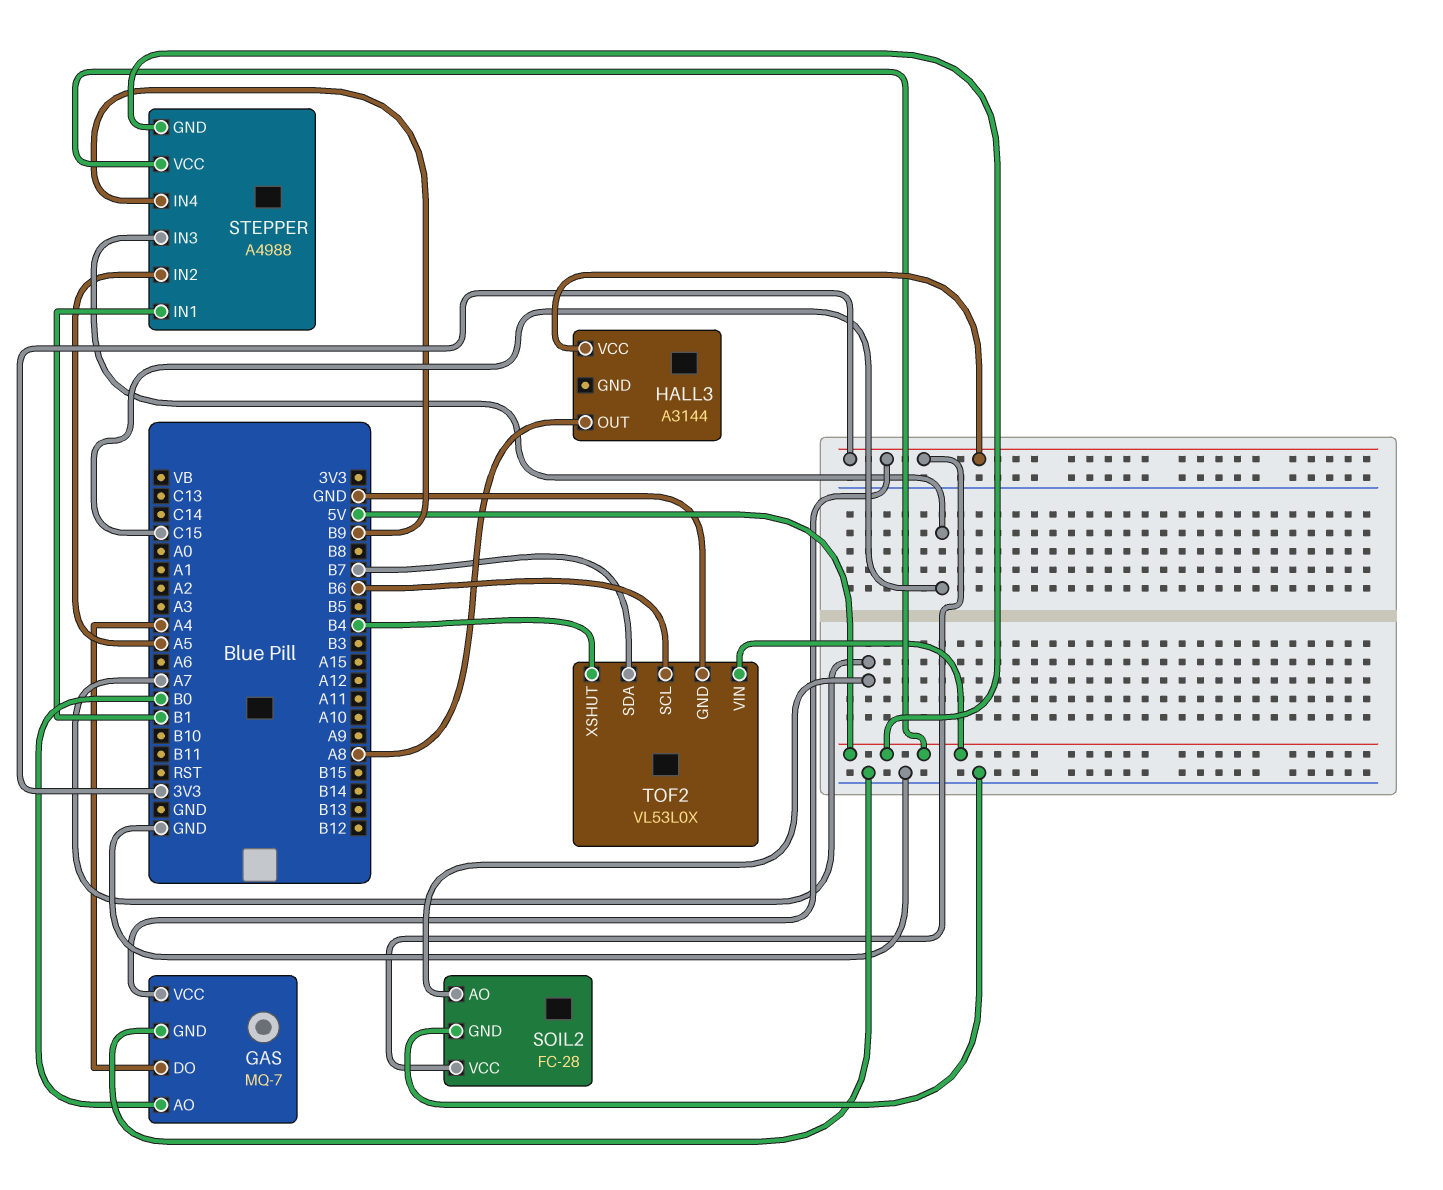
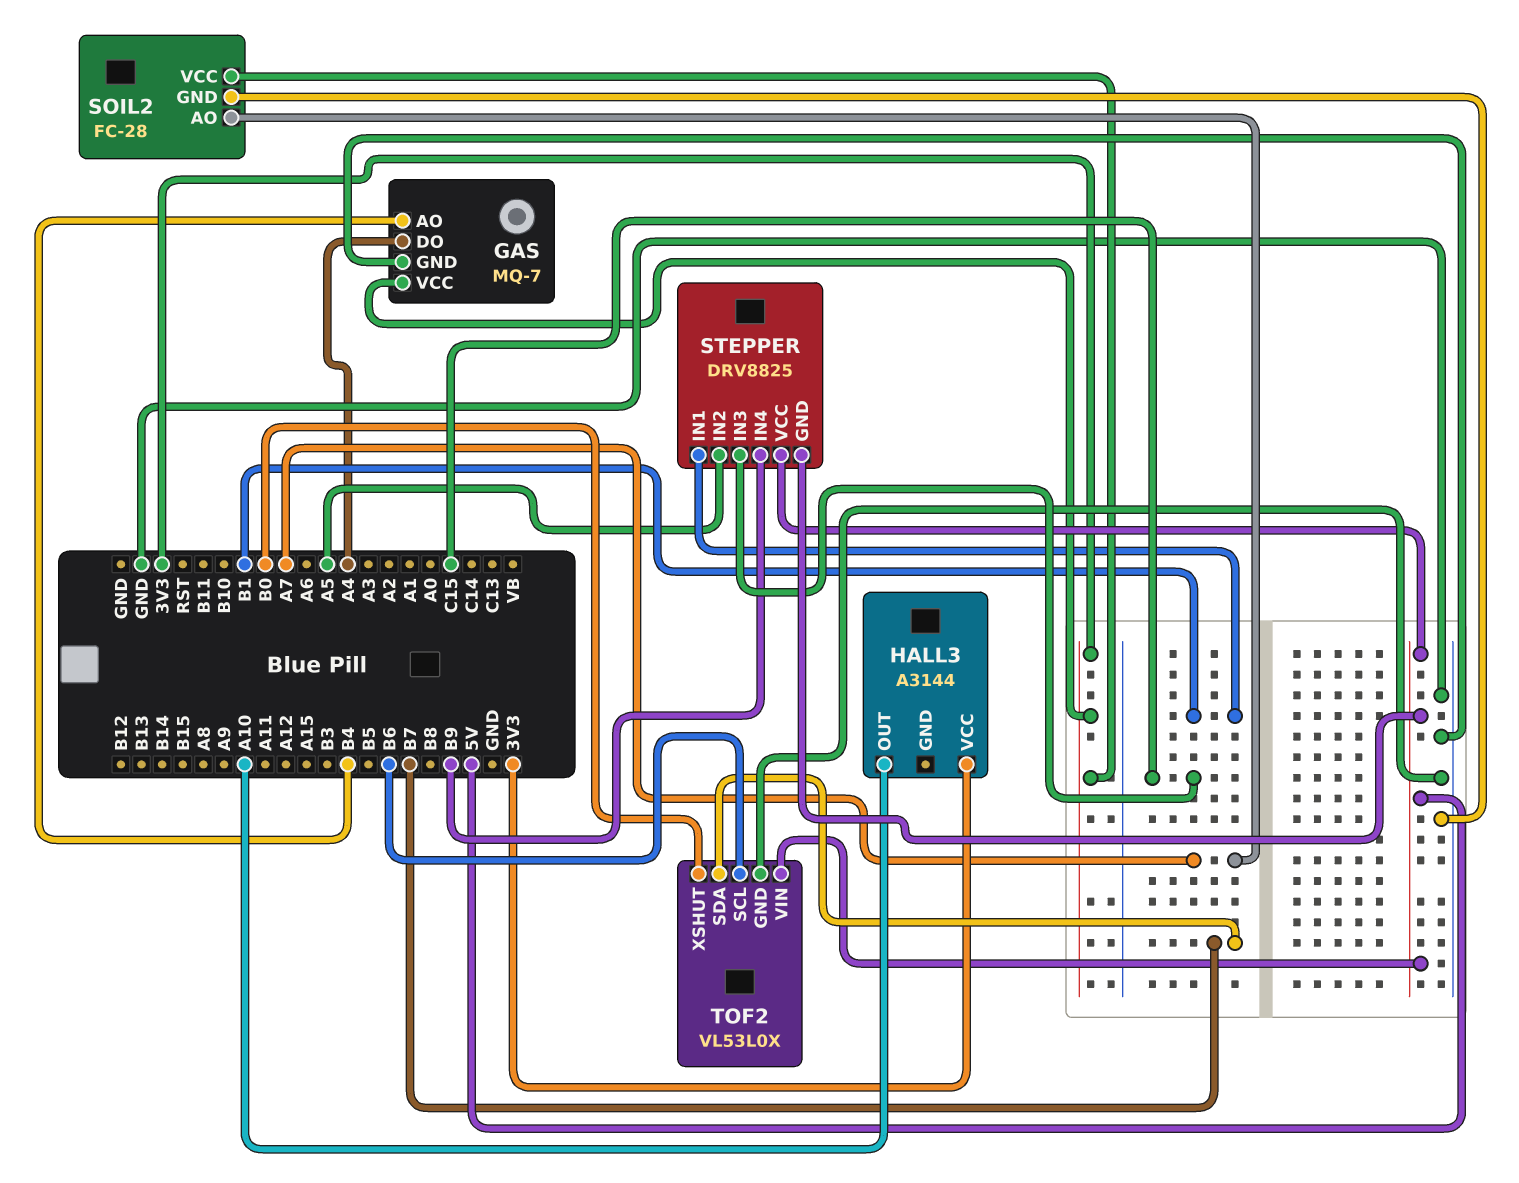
GAS pin AO: B0 -> B4
HALL3 pin OUT: A8 -> A10
STEPPER: A4988 -> DRV8825
TOF2 pin XSHUT: B4 -> B0

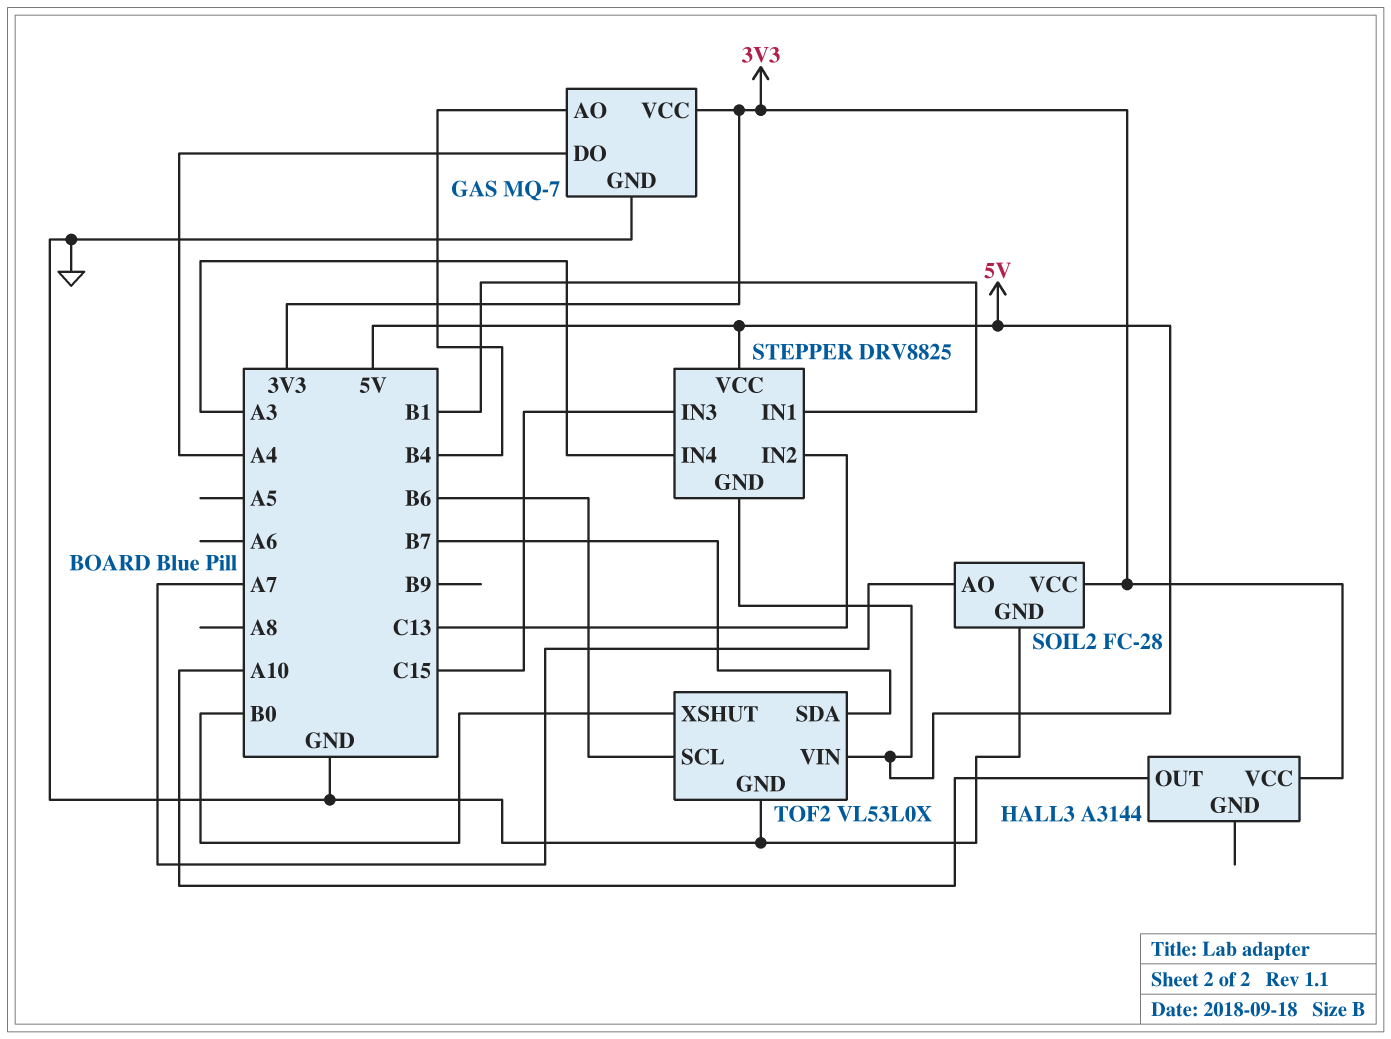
STEPPER pin IN2: A5 -> C13
STEPPER pin IN4: B9 -> A3

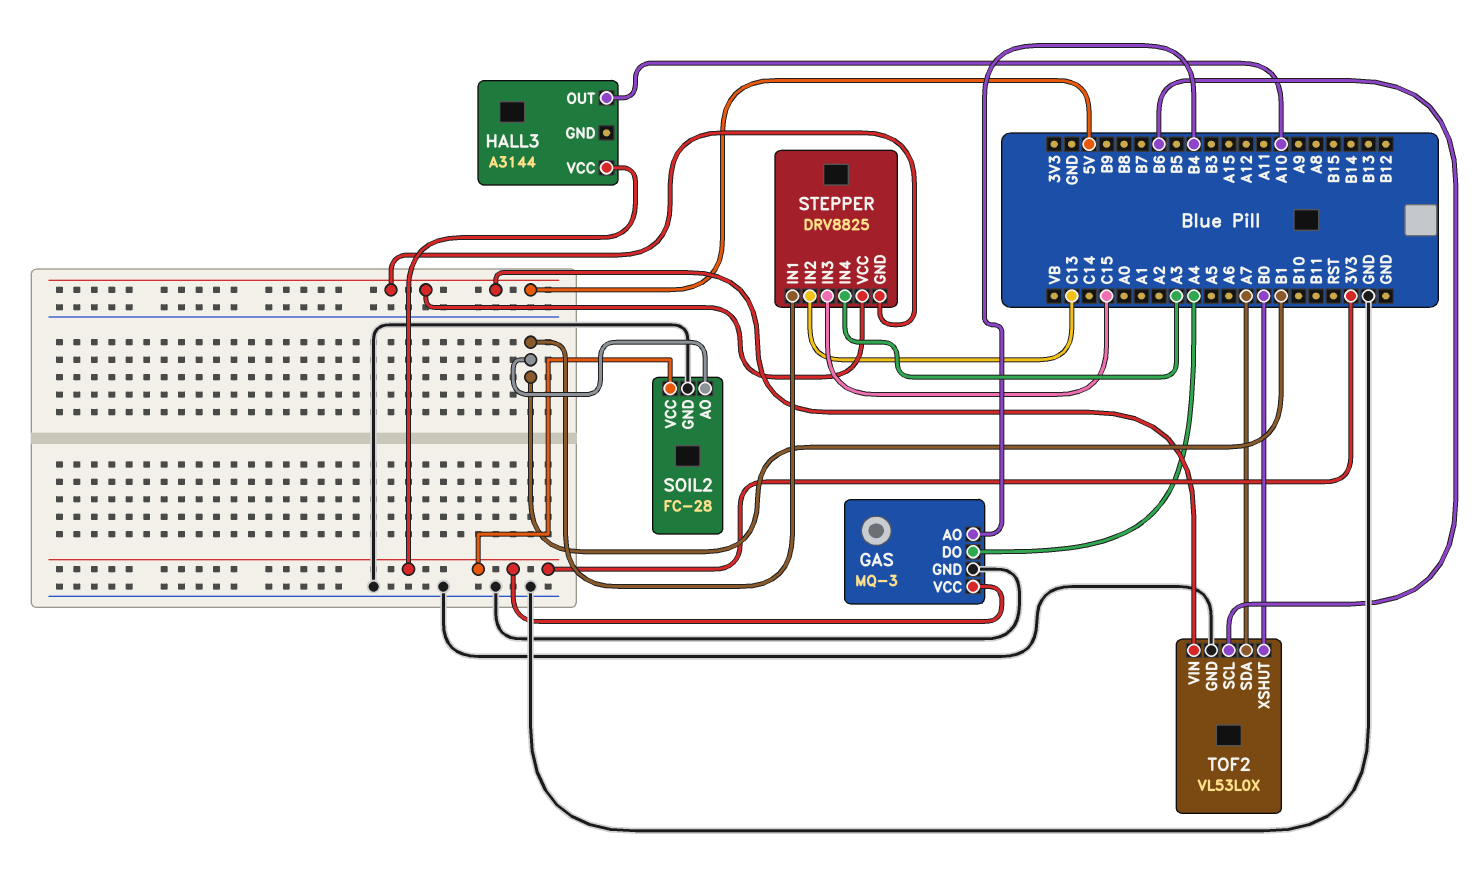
GAS: MQ-7 -> MQ-3
SOIL2 pin AO: A7 -> B1
TOF2 pin SDA: B7 -> A7

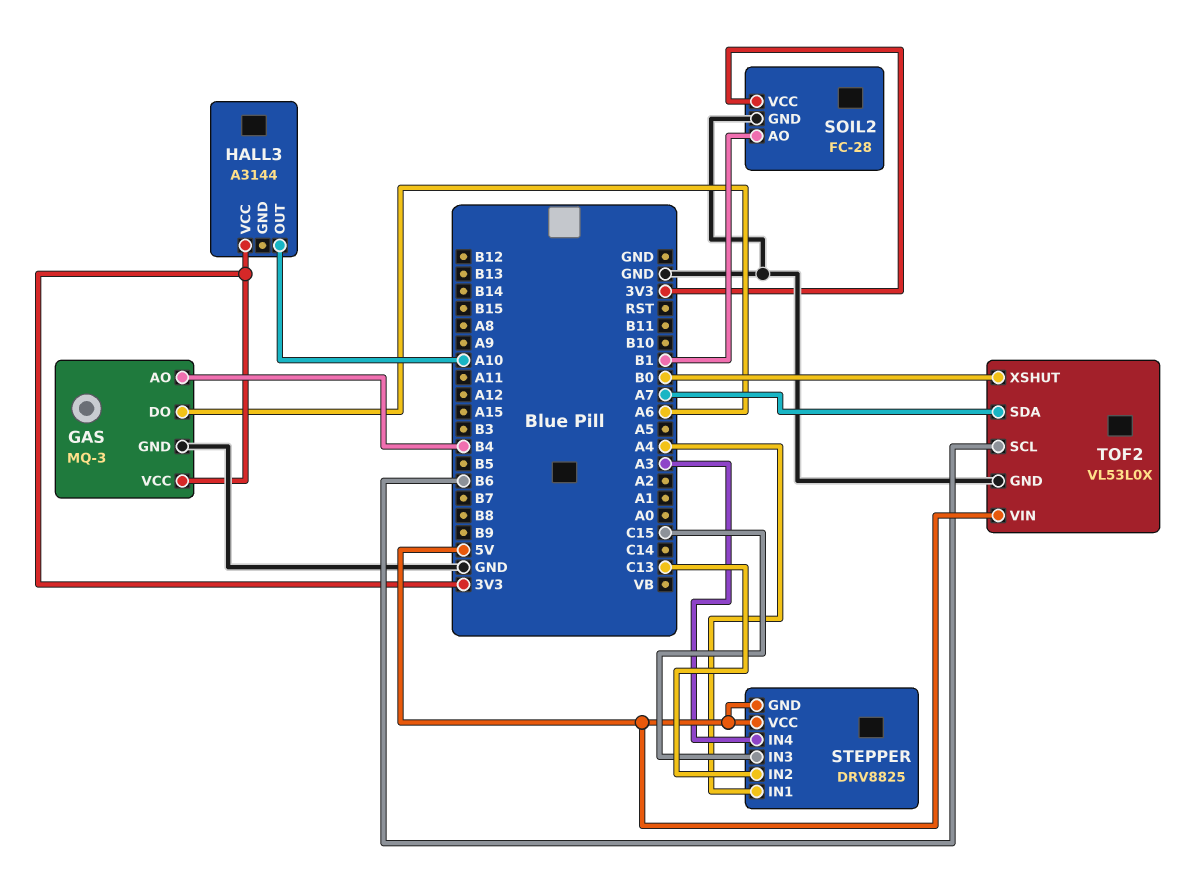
GAS pin DO: A4 -> A6
STEPPER pin IN1: B1 -> A4

